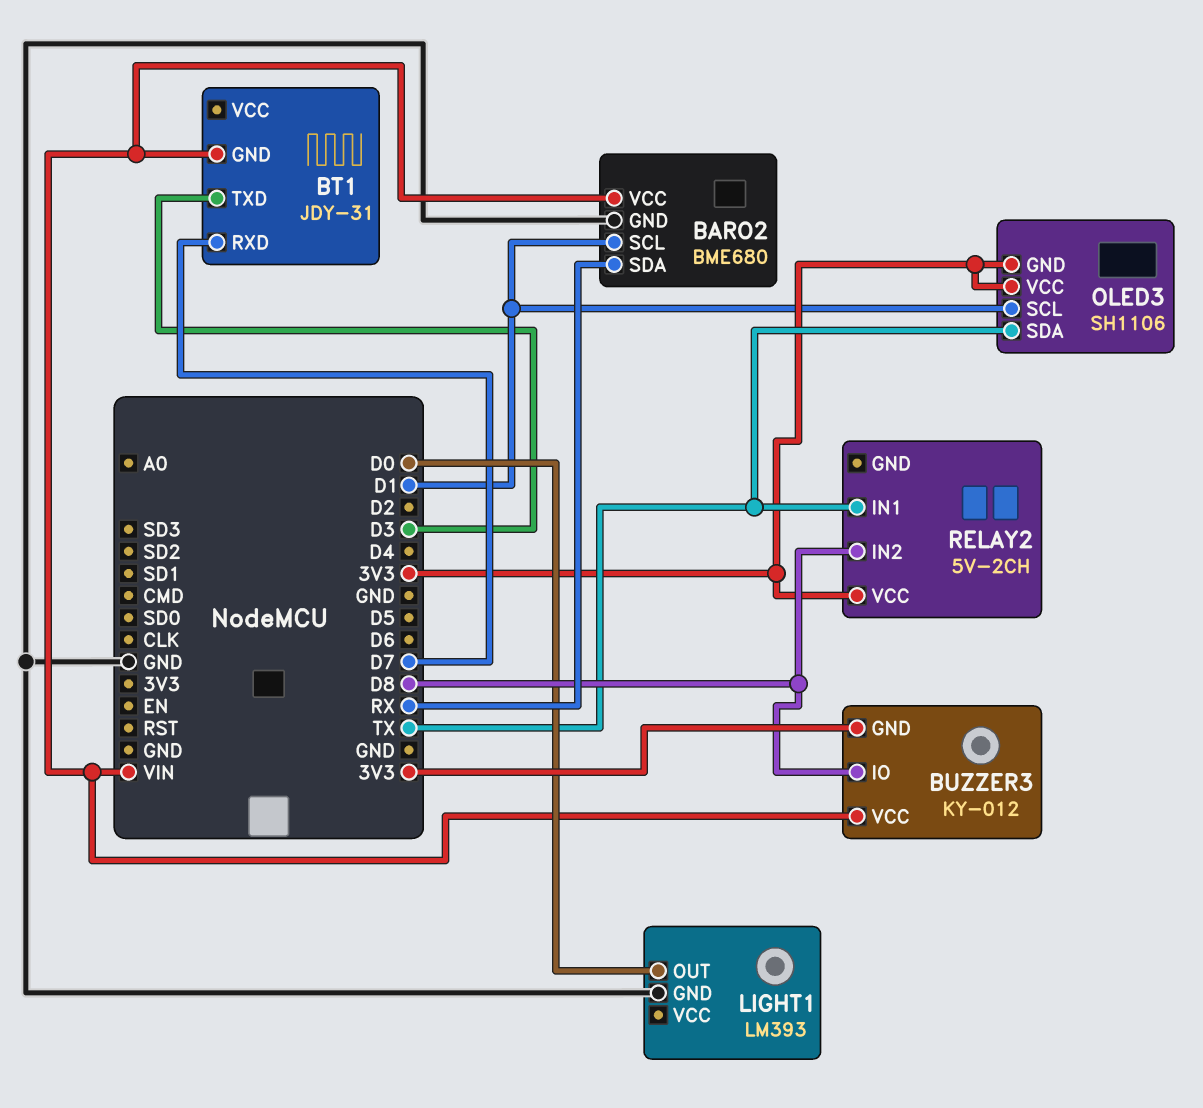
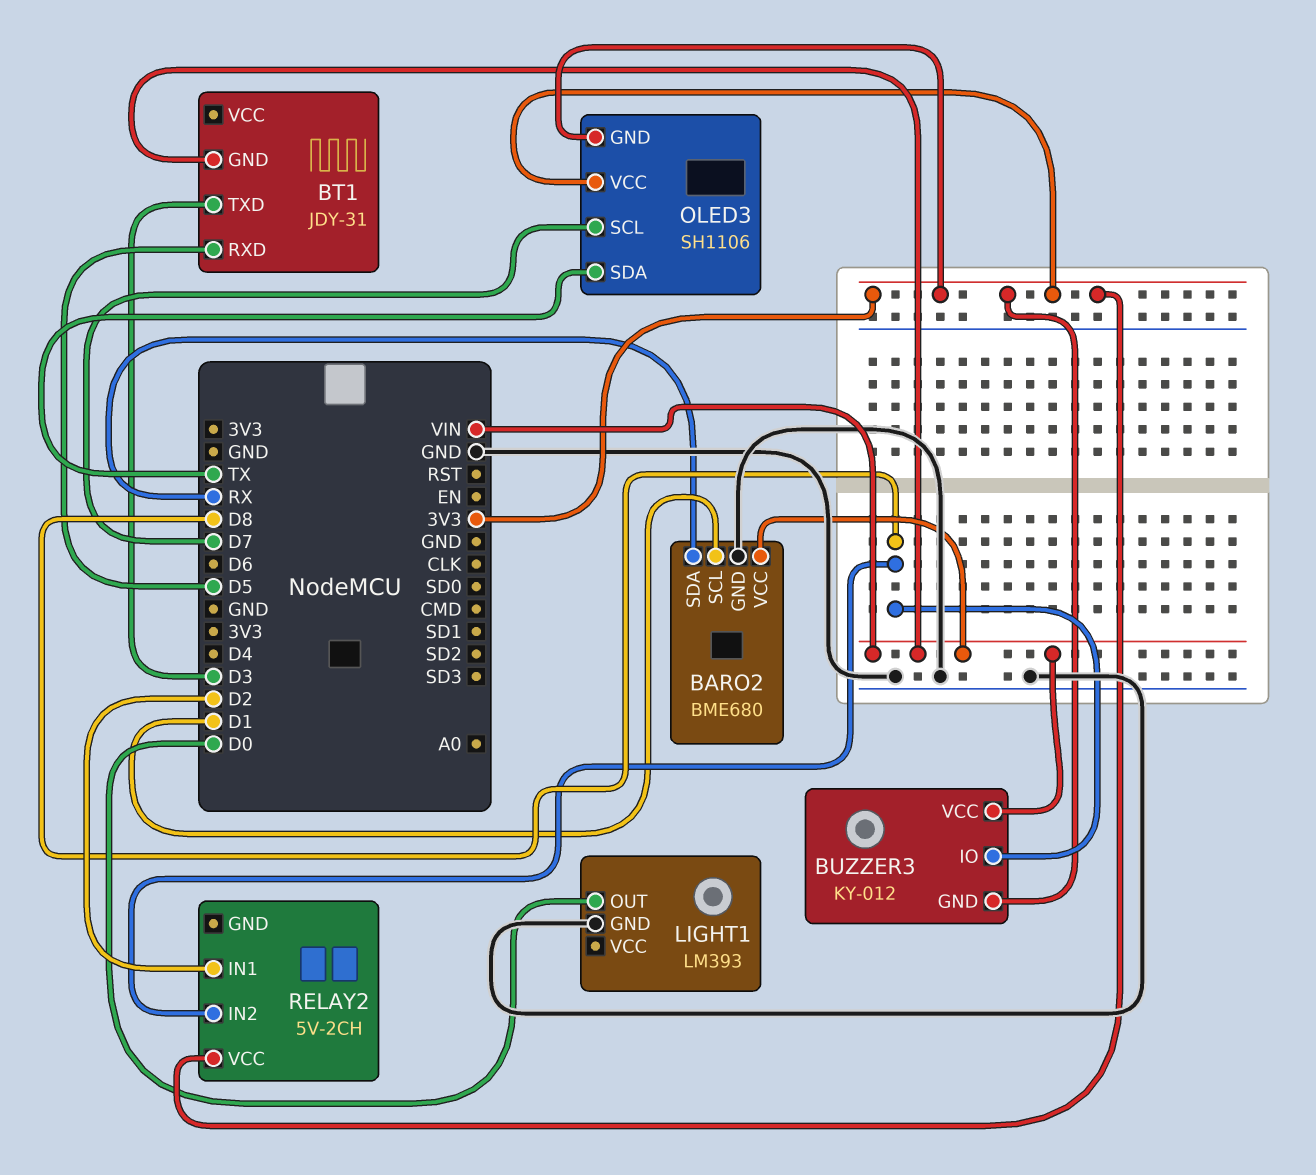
BT1 pin RXD: D7 -> D5
OLED3 pin SCL: D1 -> D7
RELAY2 pin IN1: TX -> D2

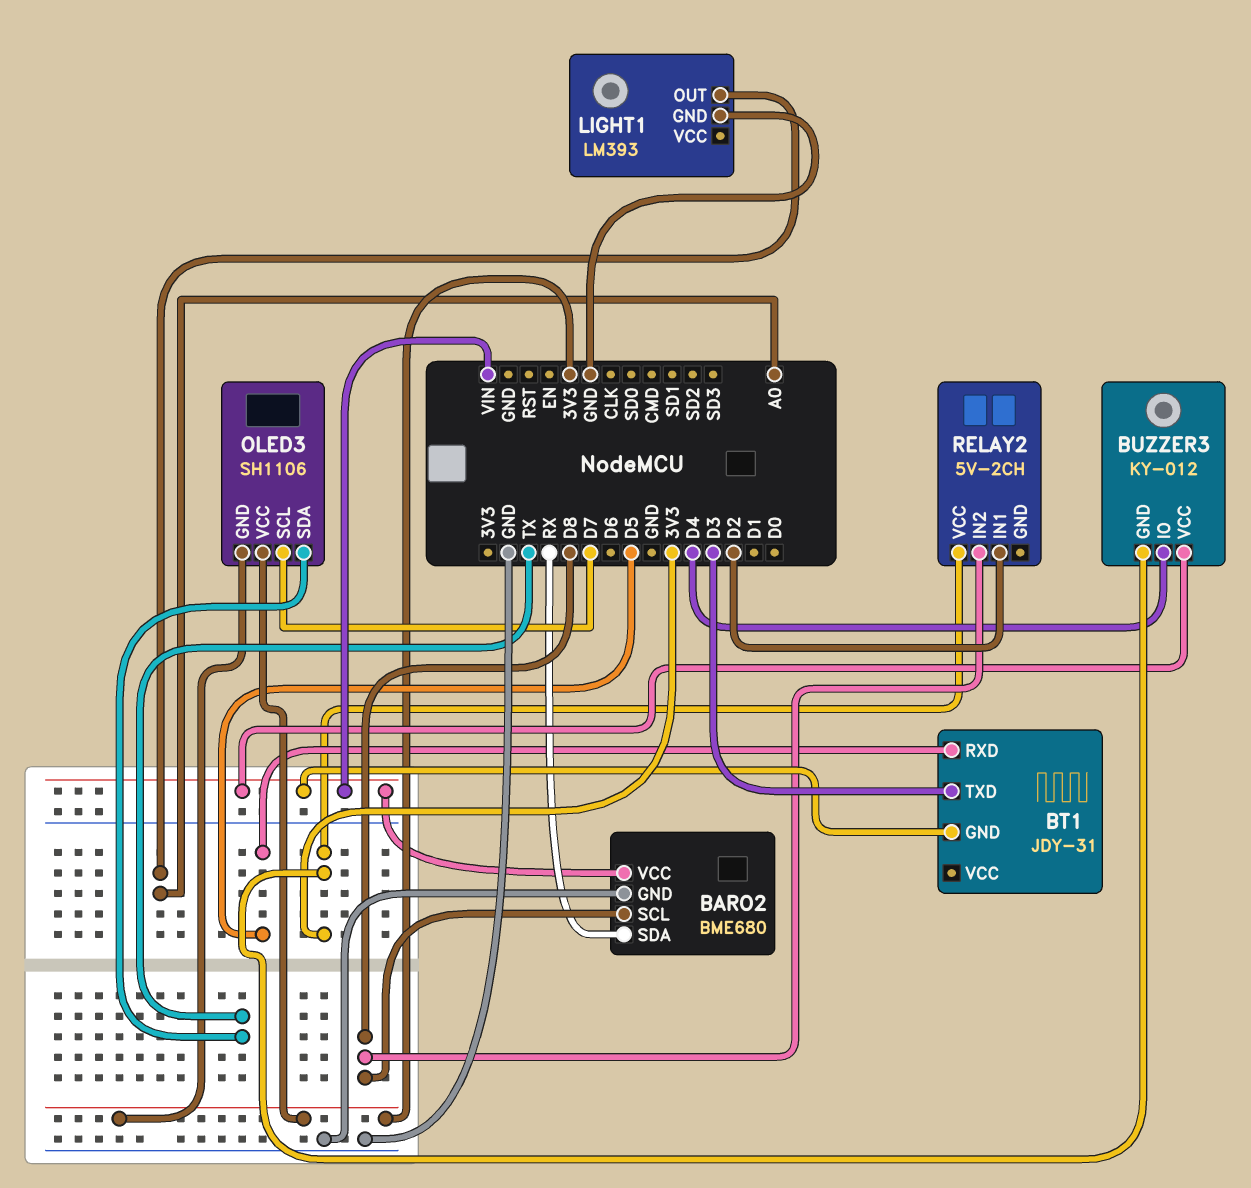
BARO2 pin SCL: D1 -> D8
BUZZER3 pin IO: D8 -> D4
LIGHT1 pin OUT: D0 -> A0

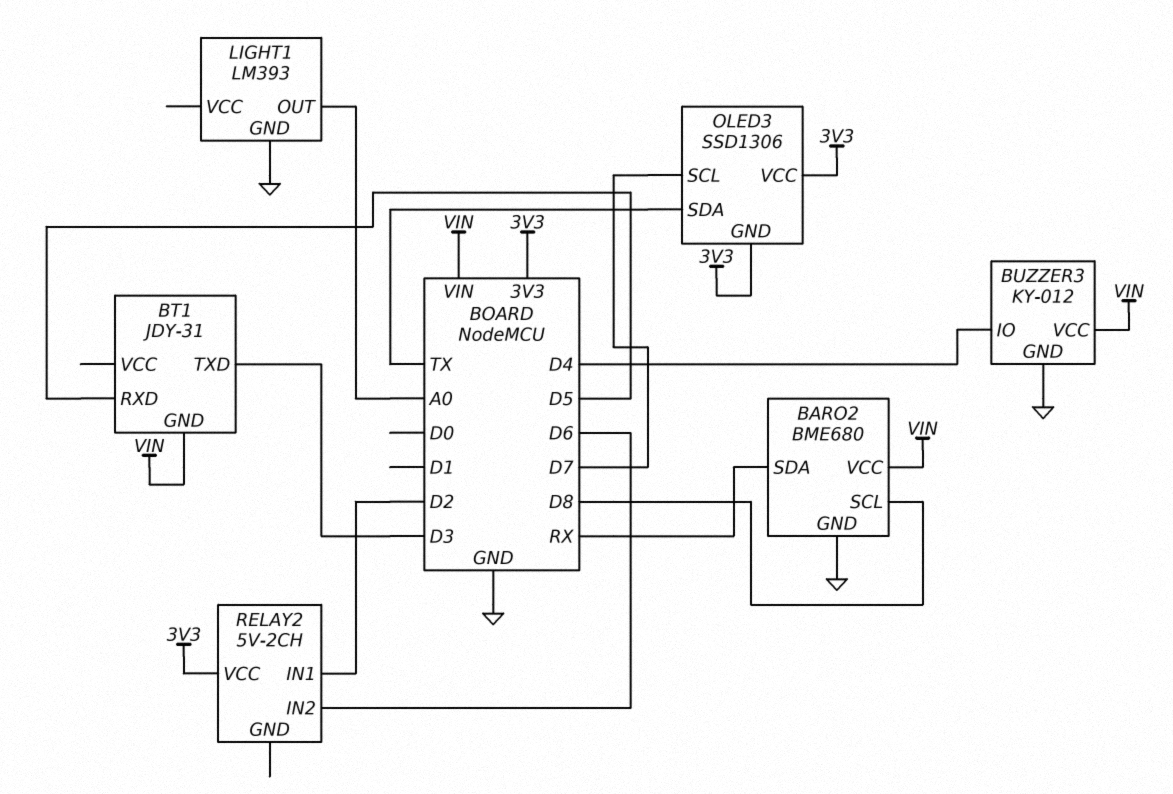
BUZZER3 pin GND: 3V3 -> GND
OLED3: SH1106 -> SSD1306
RELAY2 pin IN2: D8 -> D6

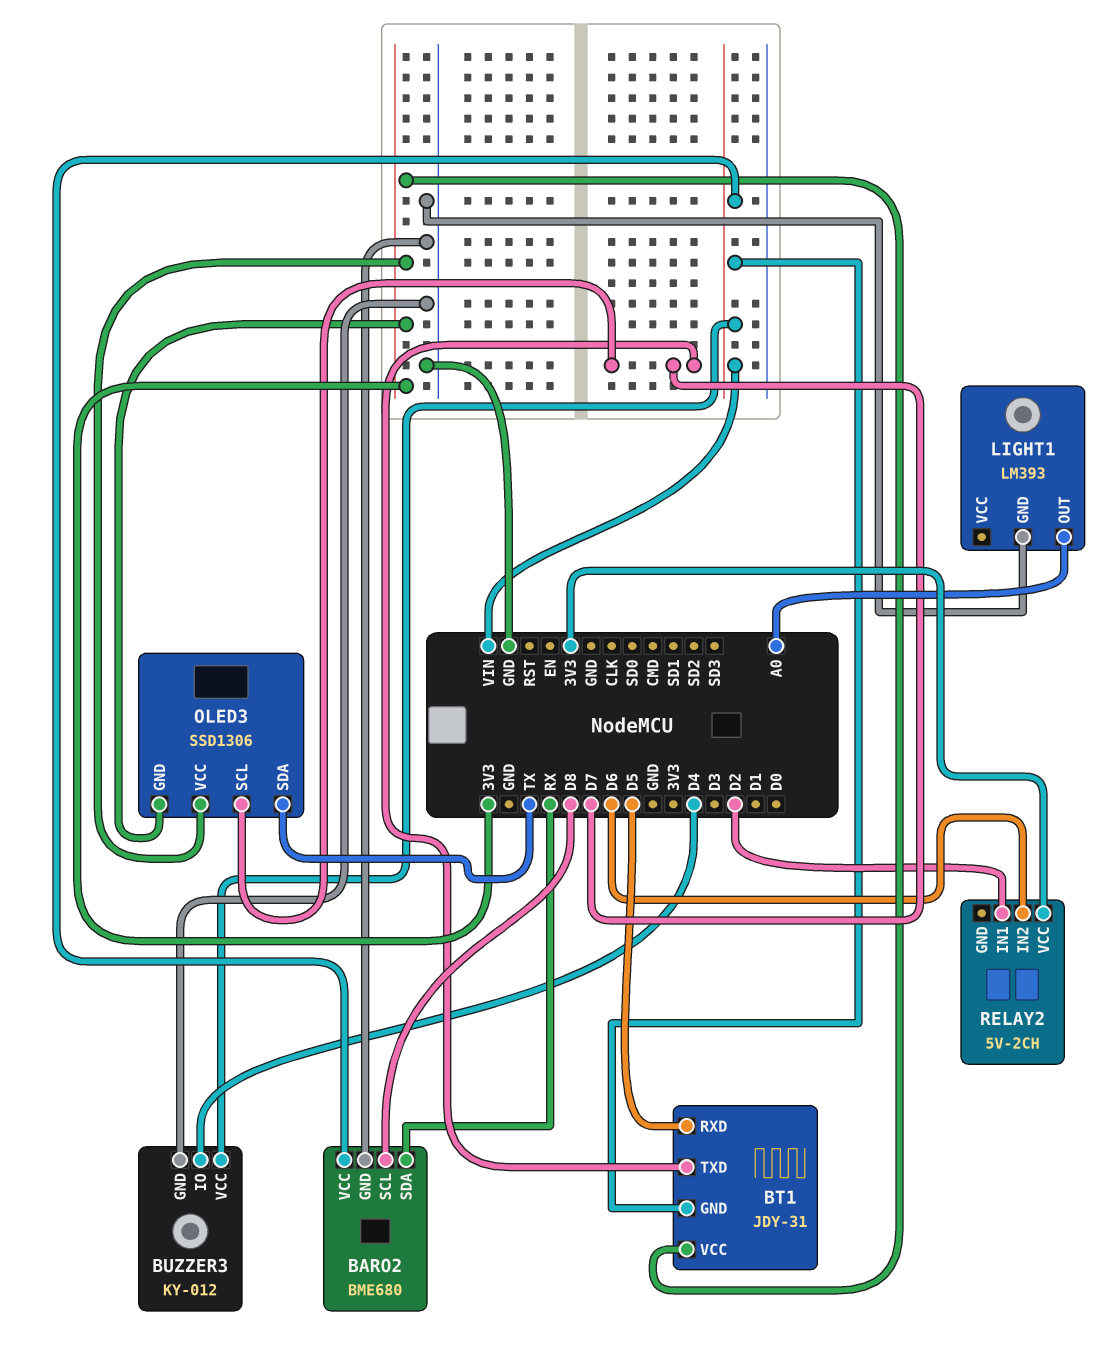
BT1 pin TXD: D3 -> D7
BT1 pin VCC: none -> 3V3

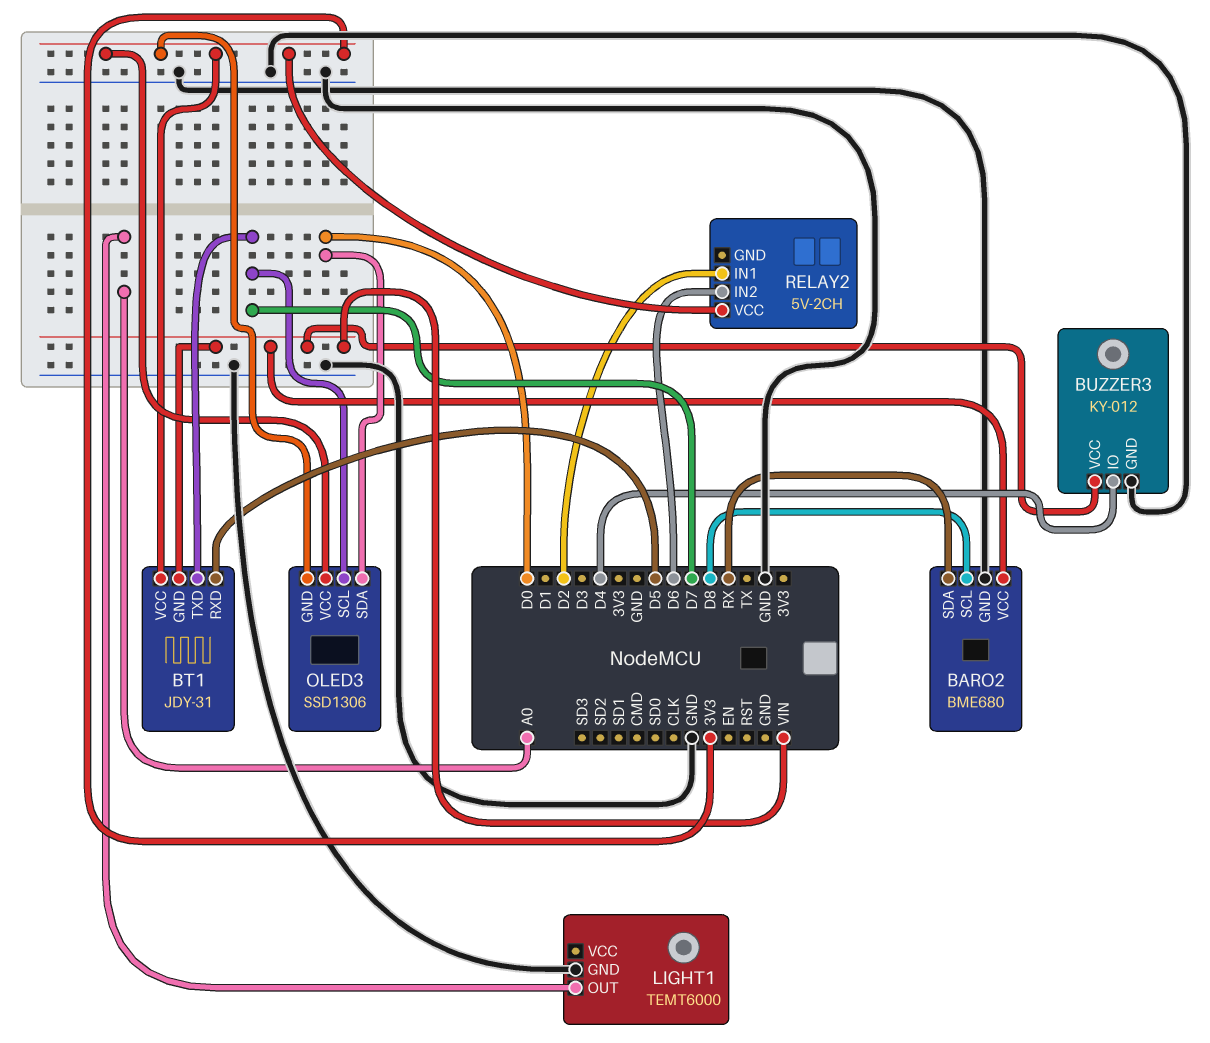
LIGHT1: LM393 -> TEMT6000
OLED3 pin SDA: TX -> D0

